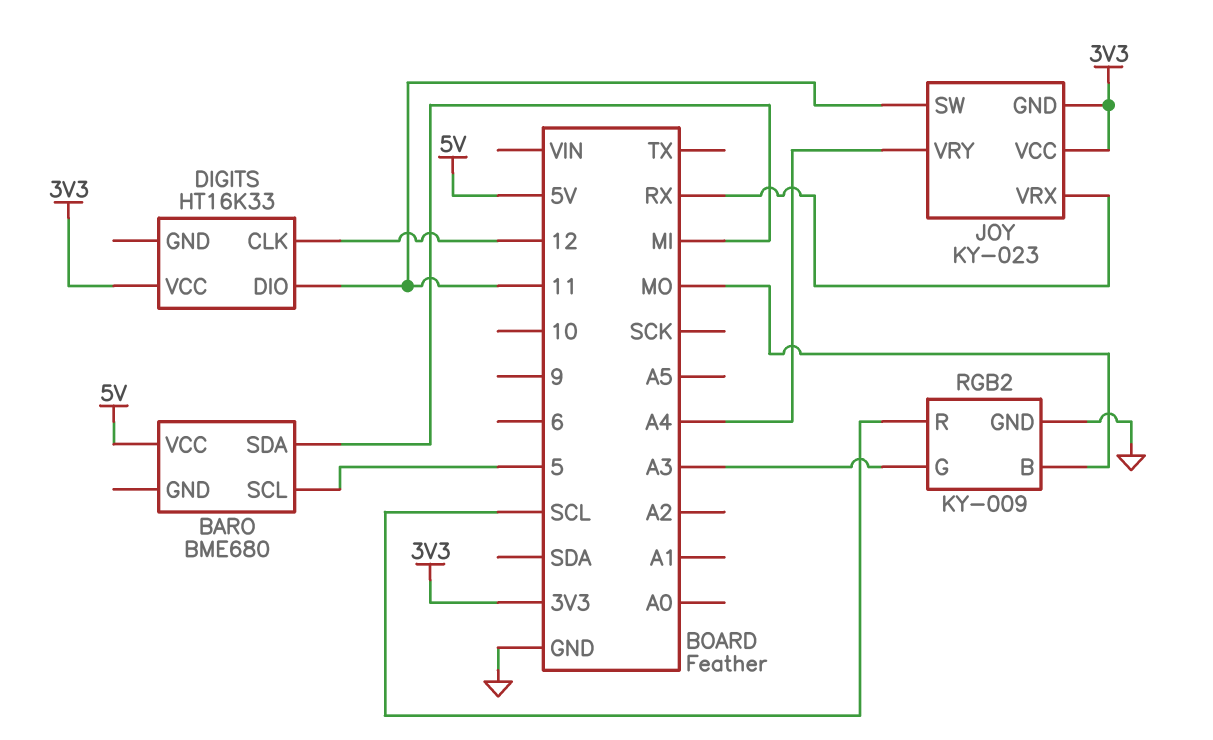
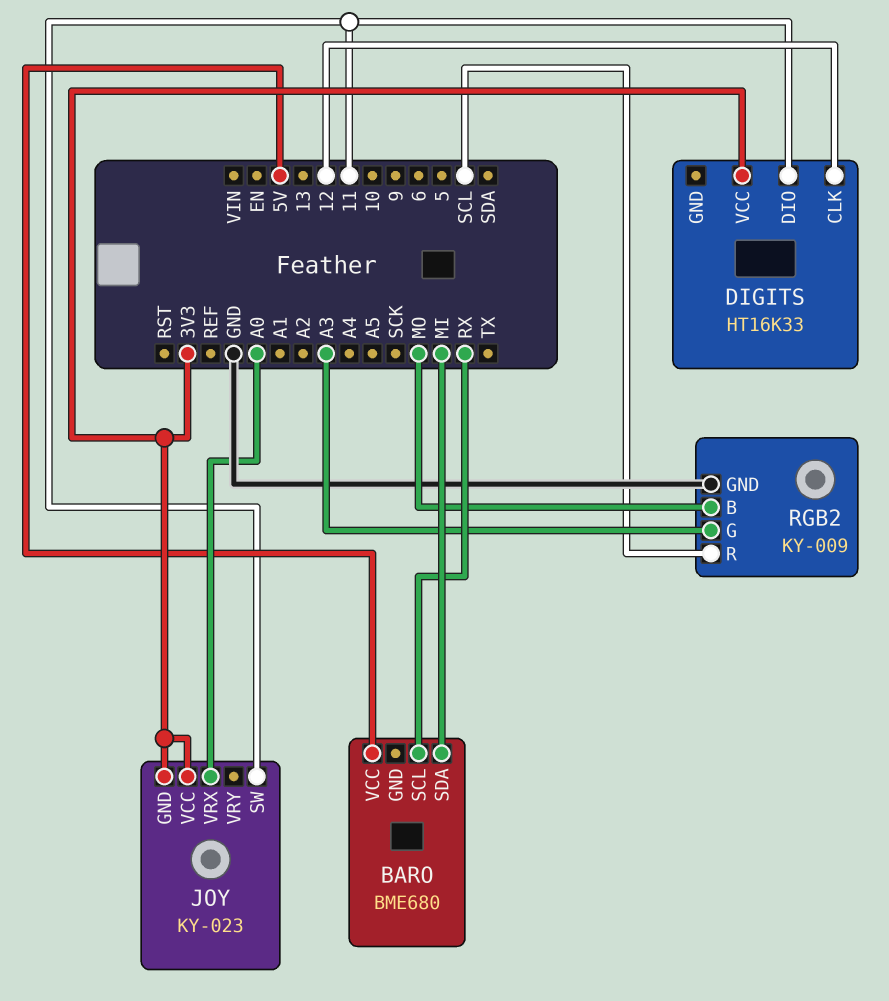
BARO pin SCL: 5 -> RX
JOY pin VRX: RX -> A0
JOY pin VRY: A4 -> none

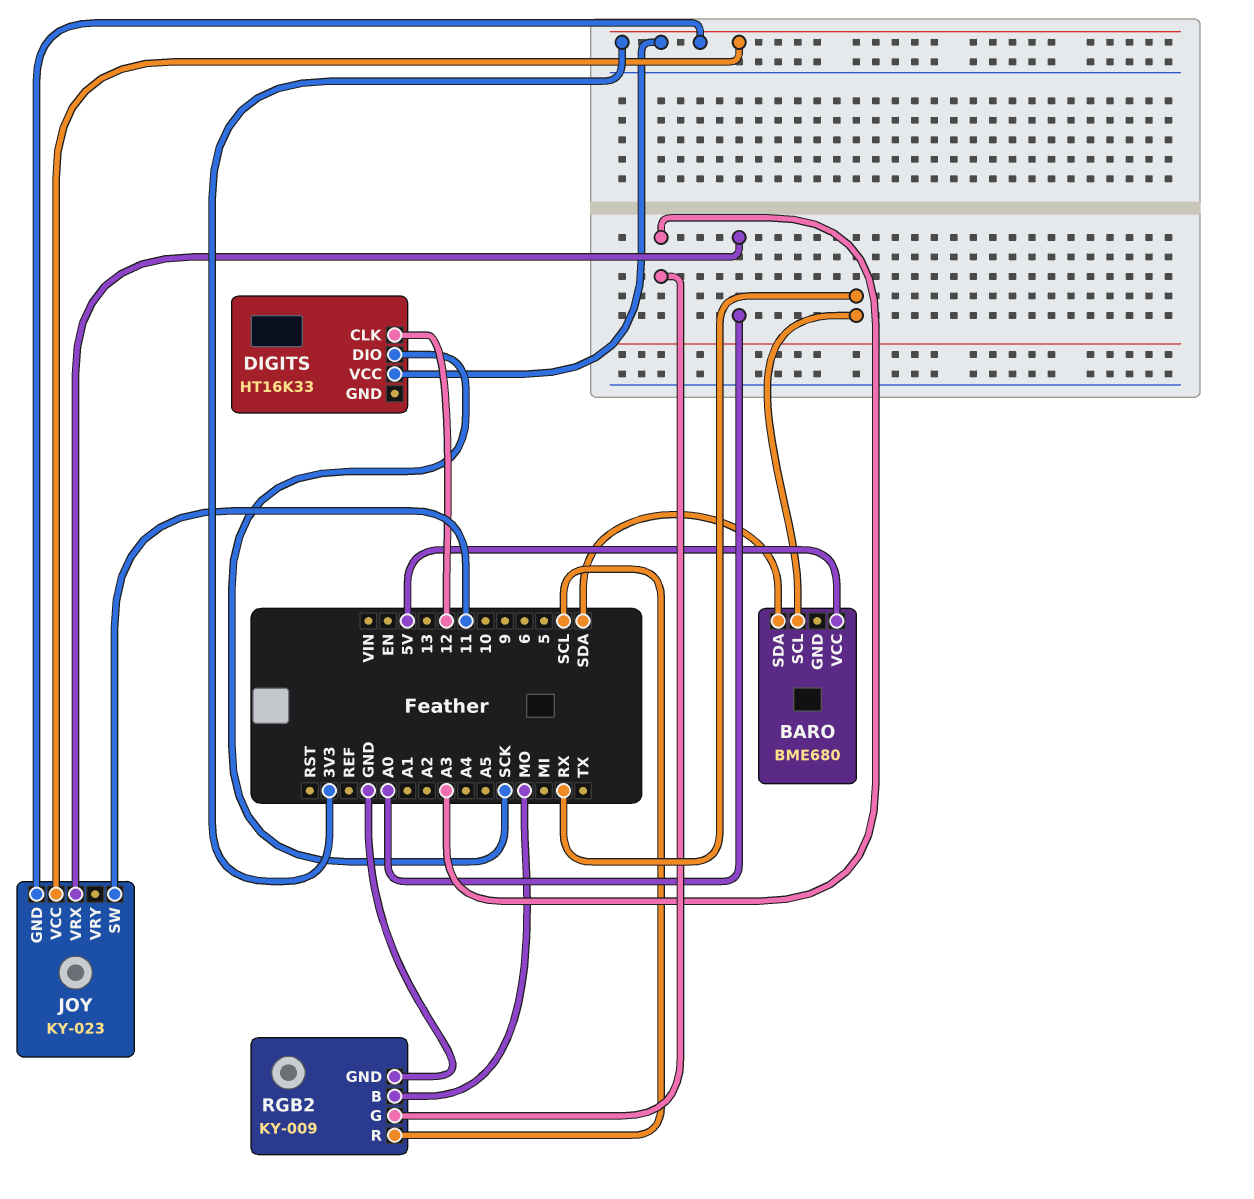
BARO pin SDA: MI -> SDA
DIGITS pin DIO: 11 -> SCK

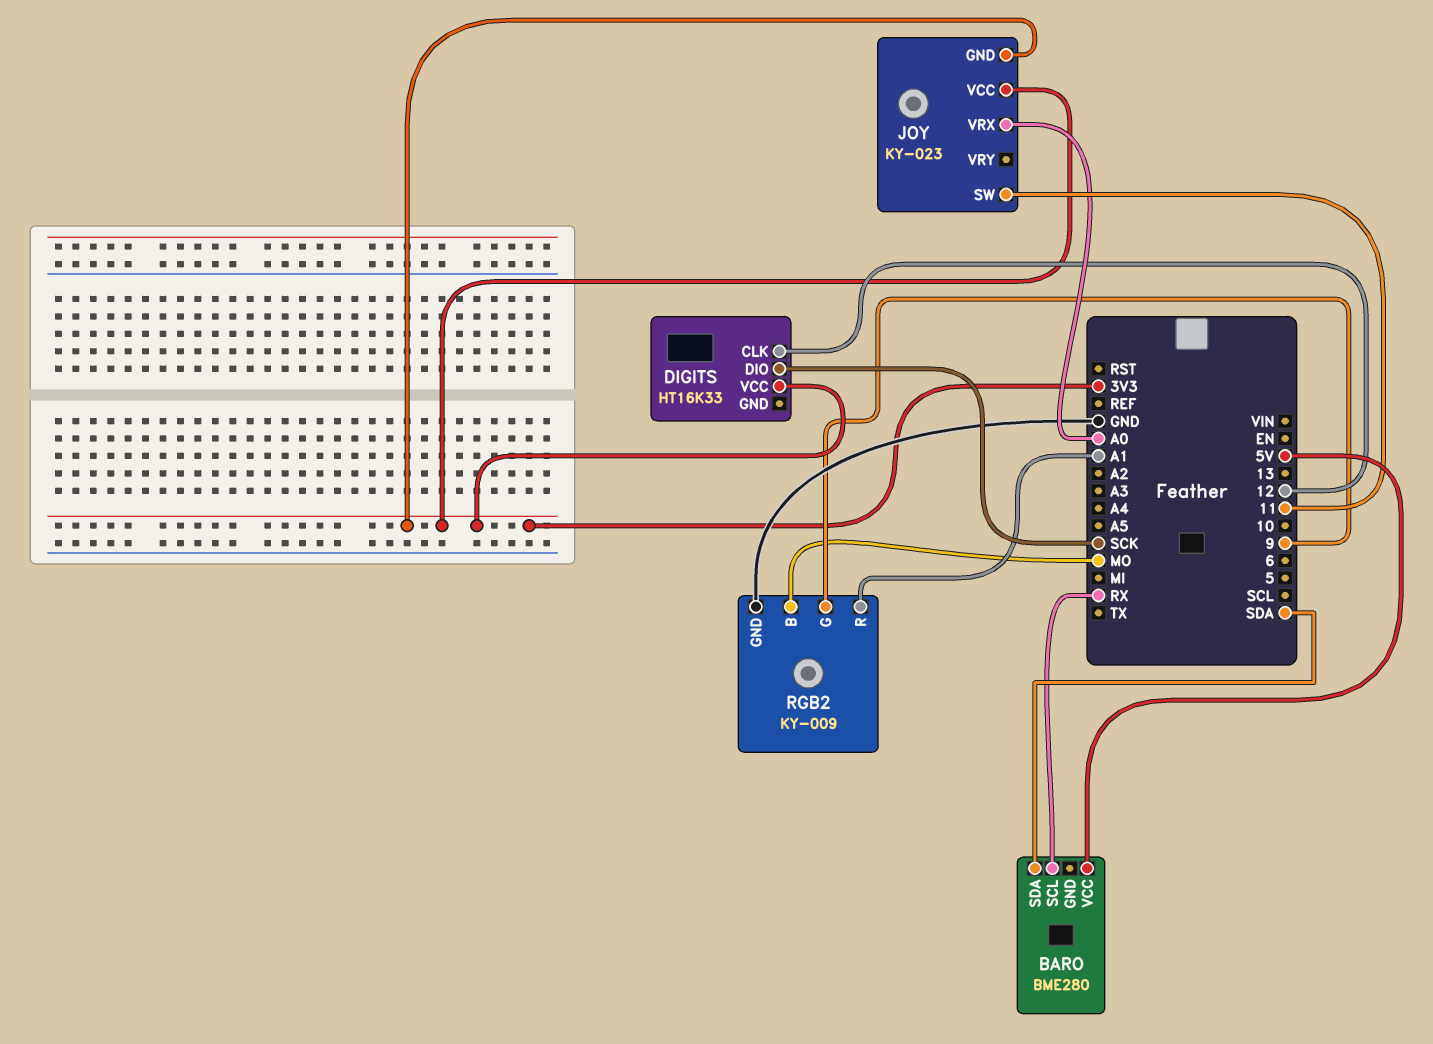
BARO: BME680 -> BME280
RGB2 pin G: A3 -> 9
RGB2 pin R: SCL -> A1

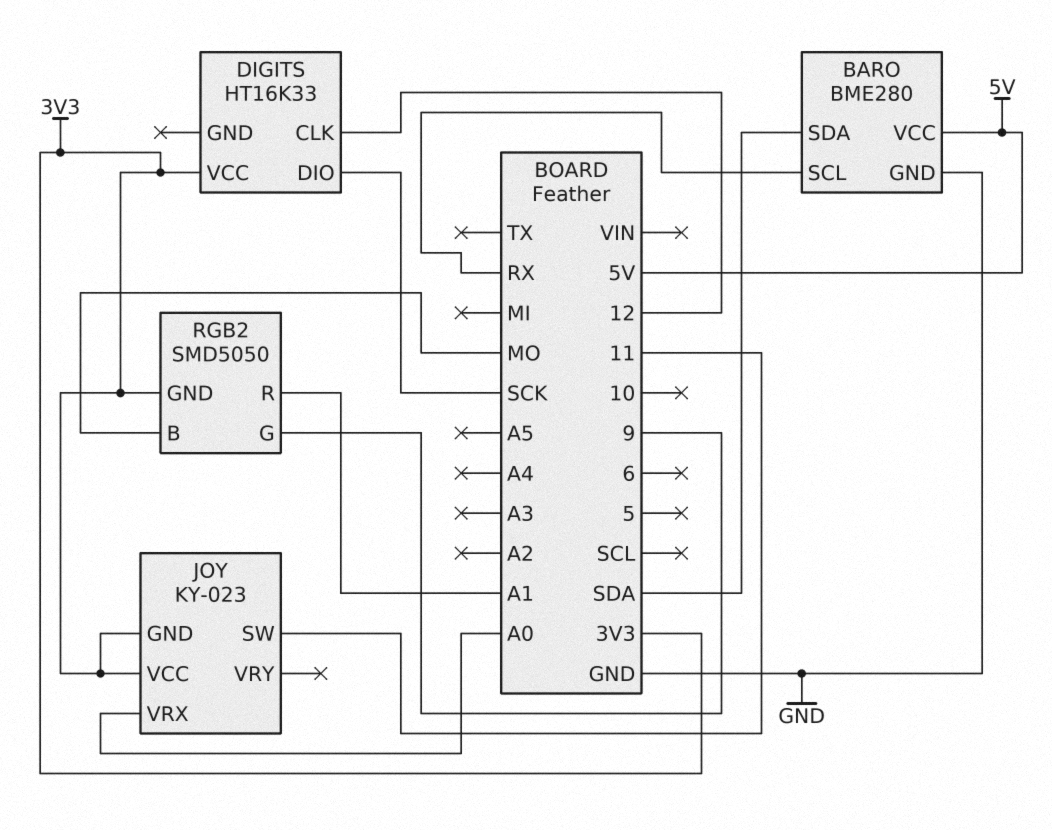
BARO pin GND: none -> GND
RGB2: KY-009 -> SMD5050
RGB2 pin GND: GND -> 3V3

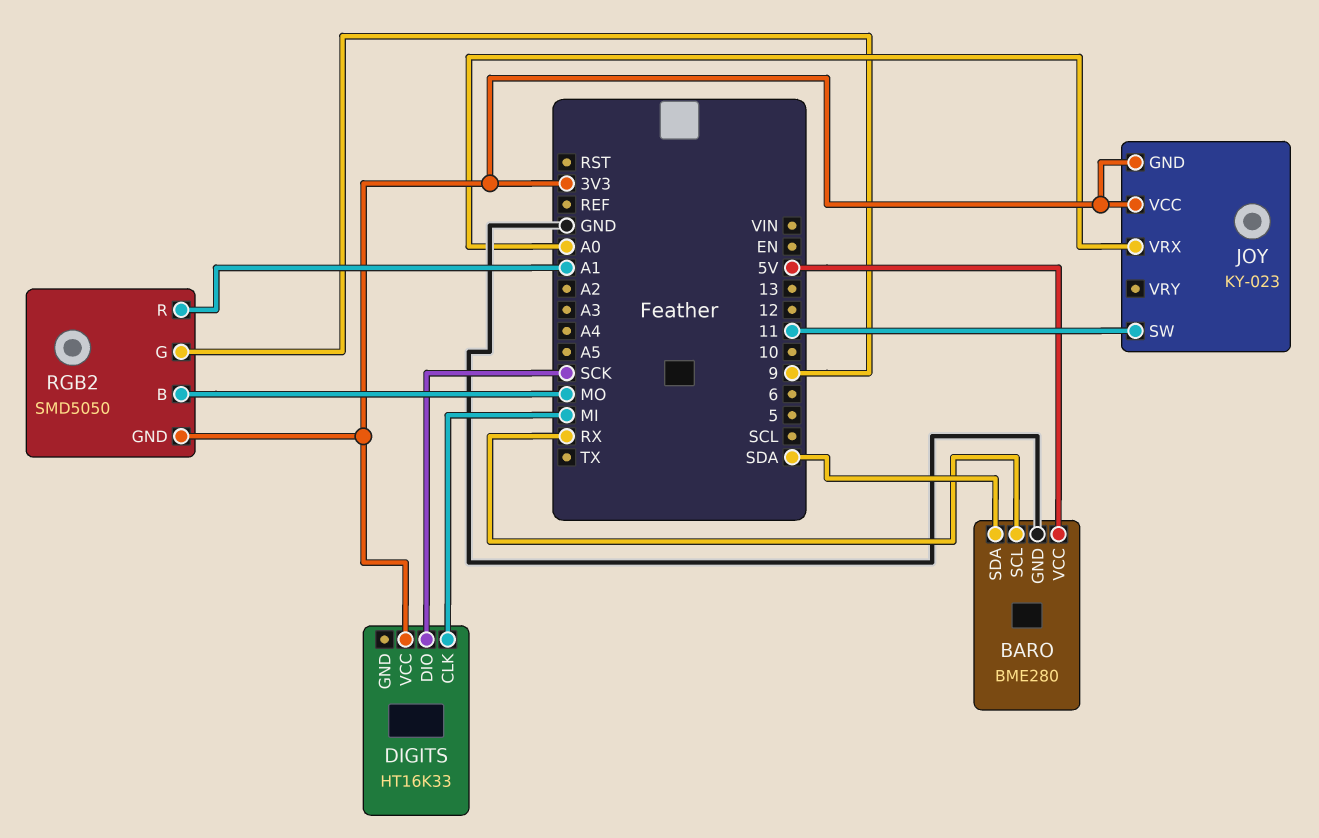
DIGITS pin CLK: 12 -> MI

